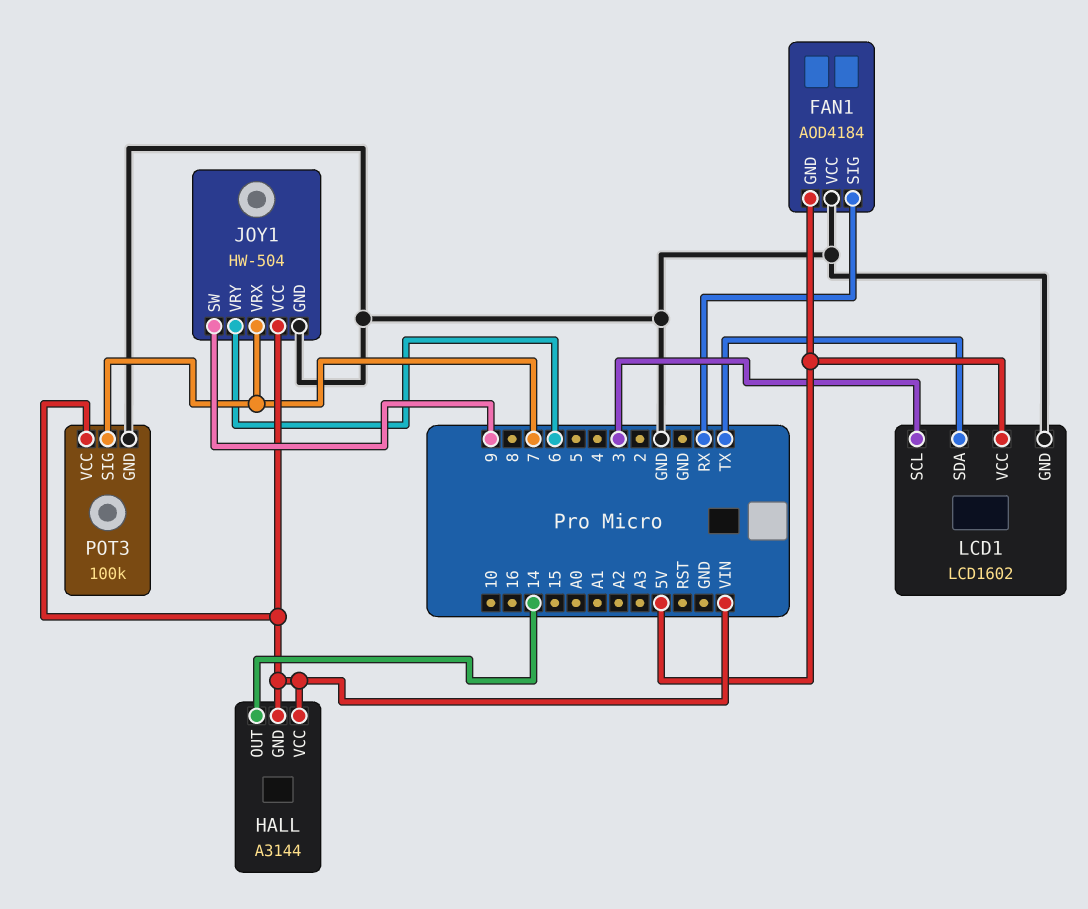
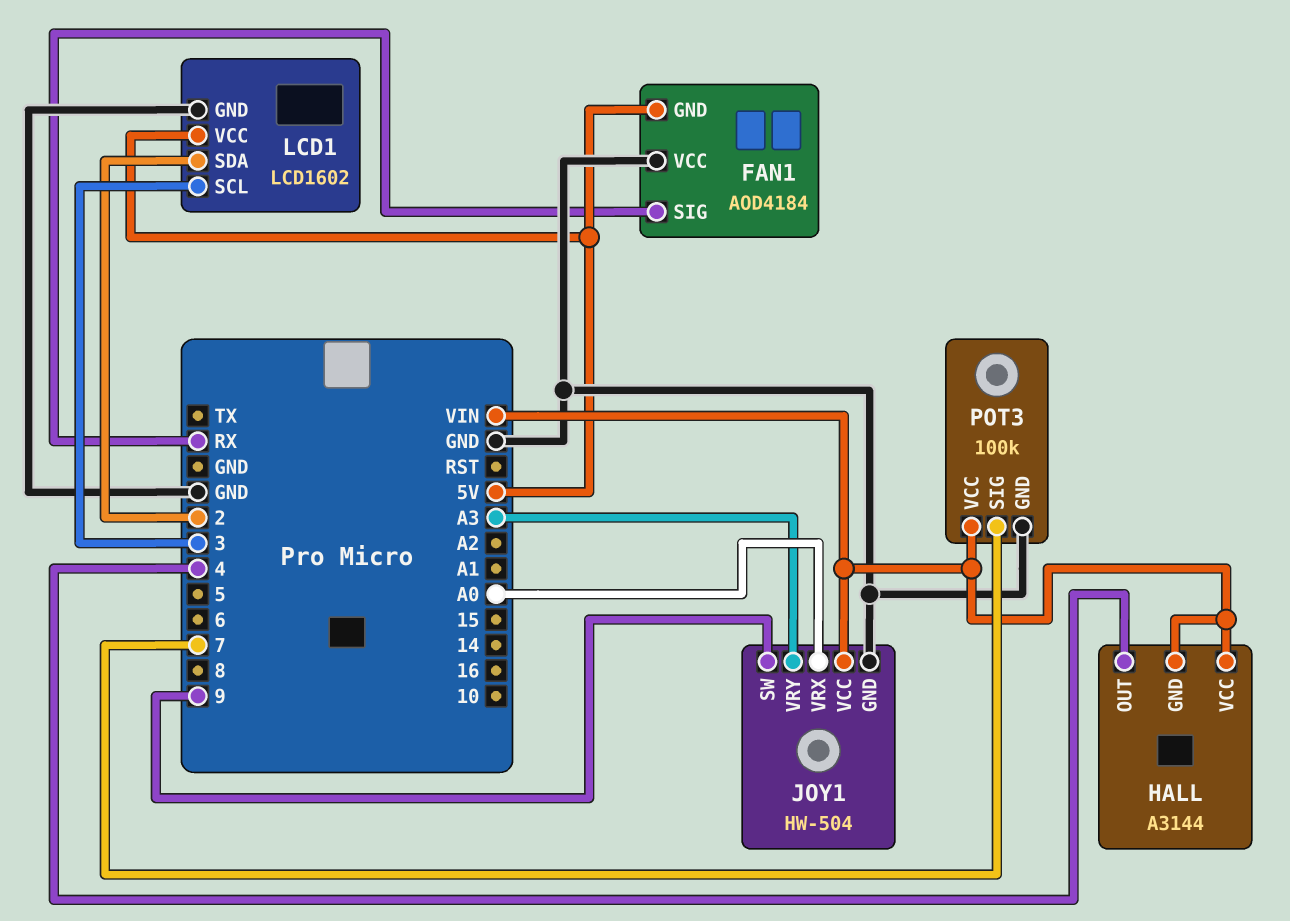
HALL pin OUT: 14 -> 4
JOY1 pin VRX: 7 -> A0
JOY1 pin VRY: 6 -> A3
LCD1 pin SDA: TX -> 2

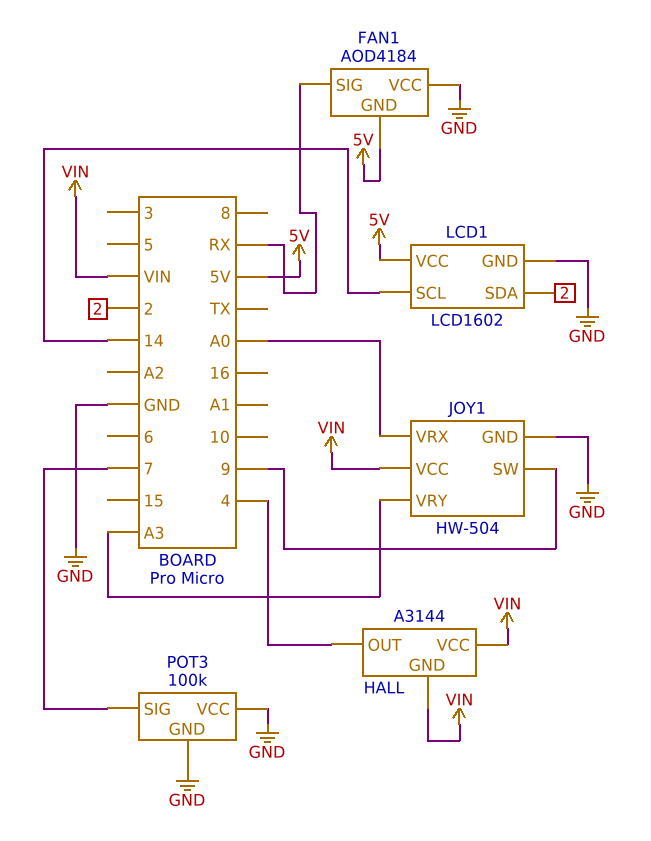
LCD1 pin SCL: 3 -> 14
POT3 pin VCC: VIN -> GND

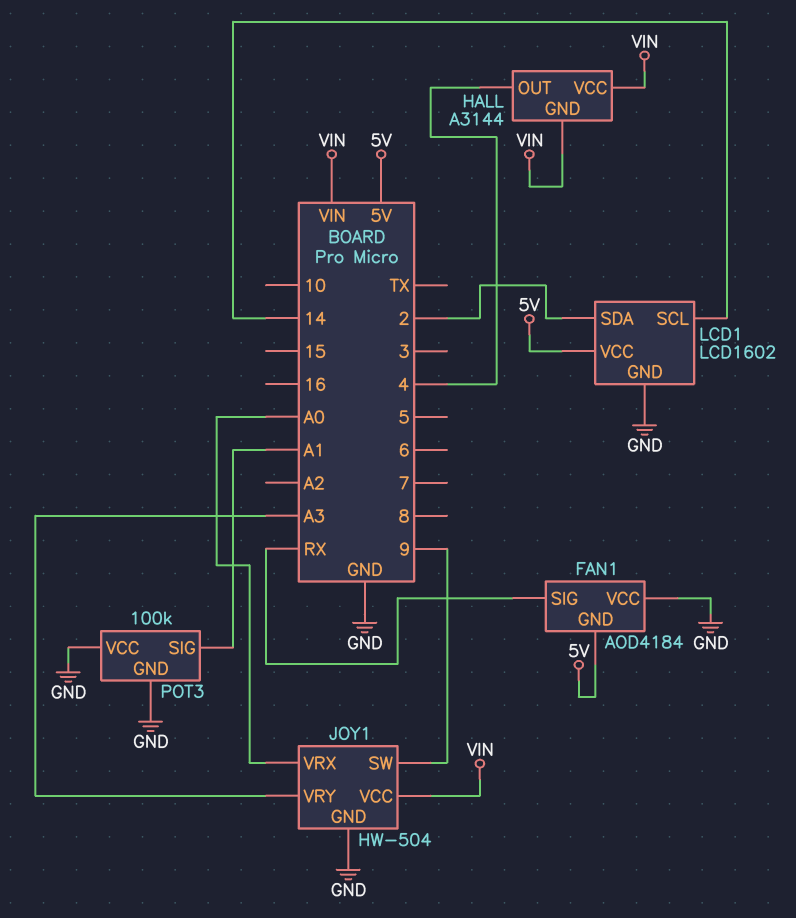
POT3 pin SIG: 7 -> A1

